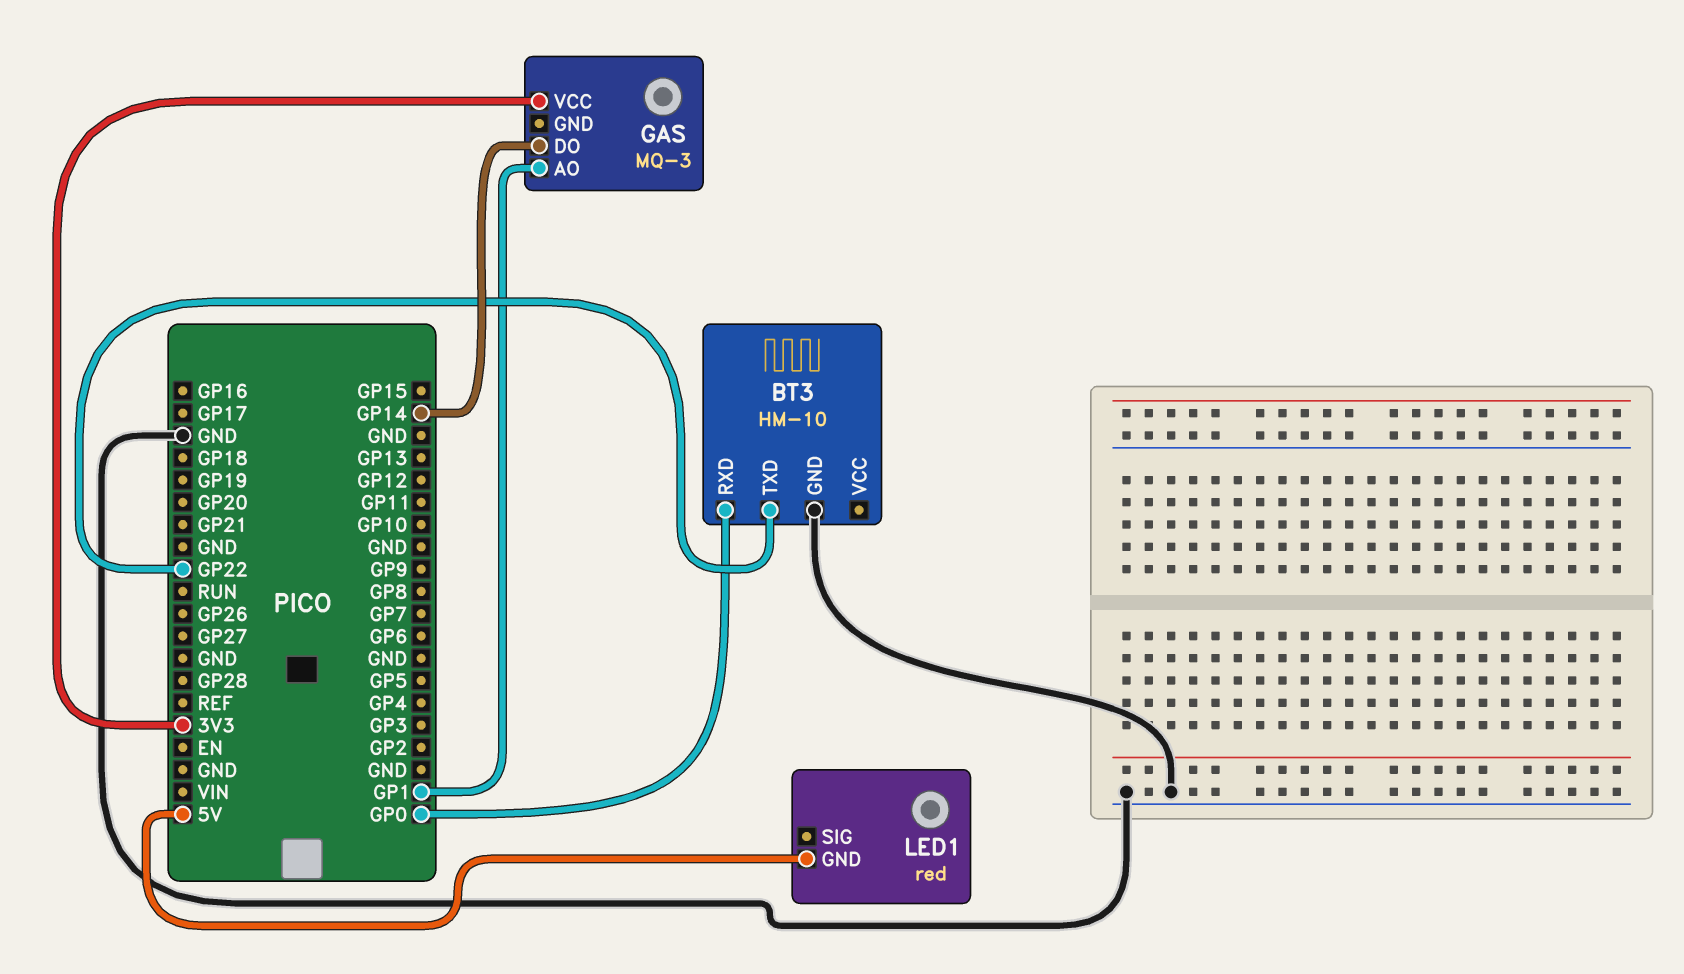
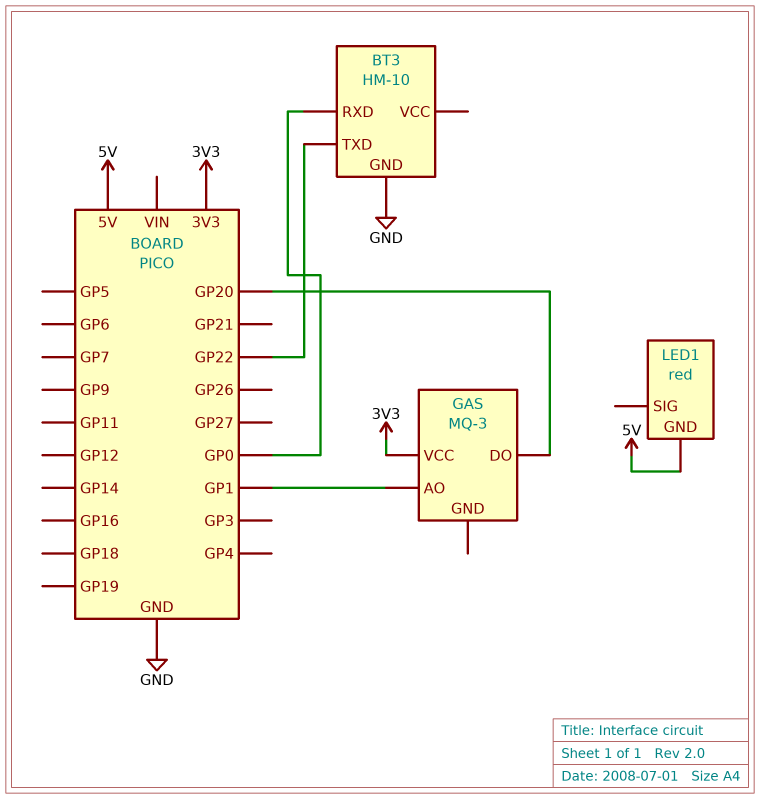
GAS pin DO: GP14 -> GP20

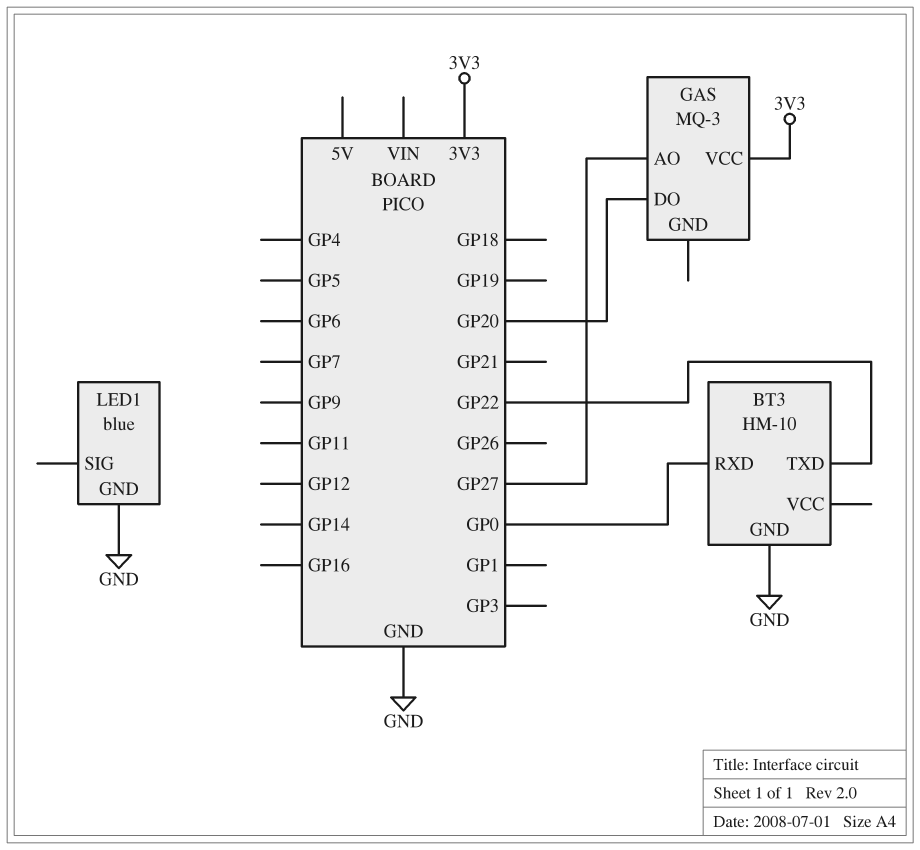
GAS pin AO: GP1 -> GP27
LED1: red -> blue
LED1 pin GND: 5V -> GND

